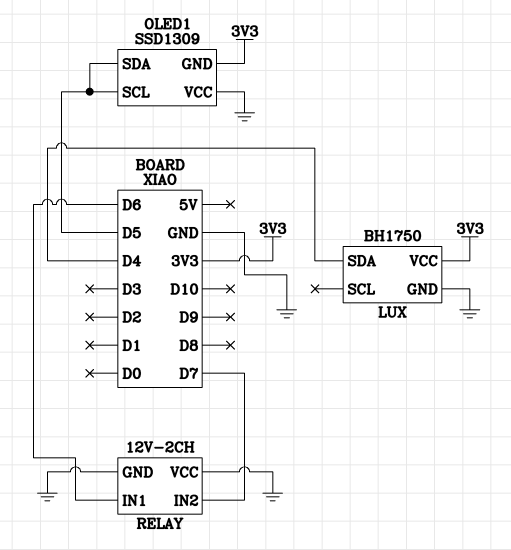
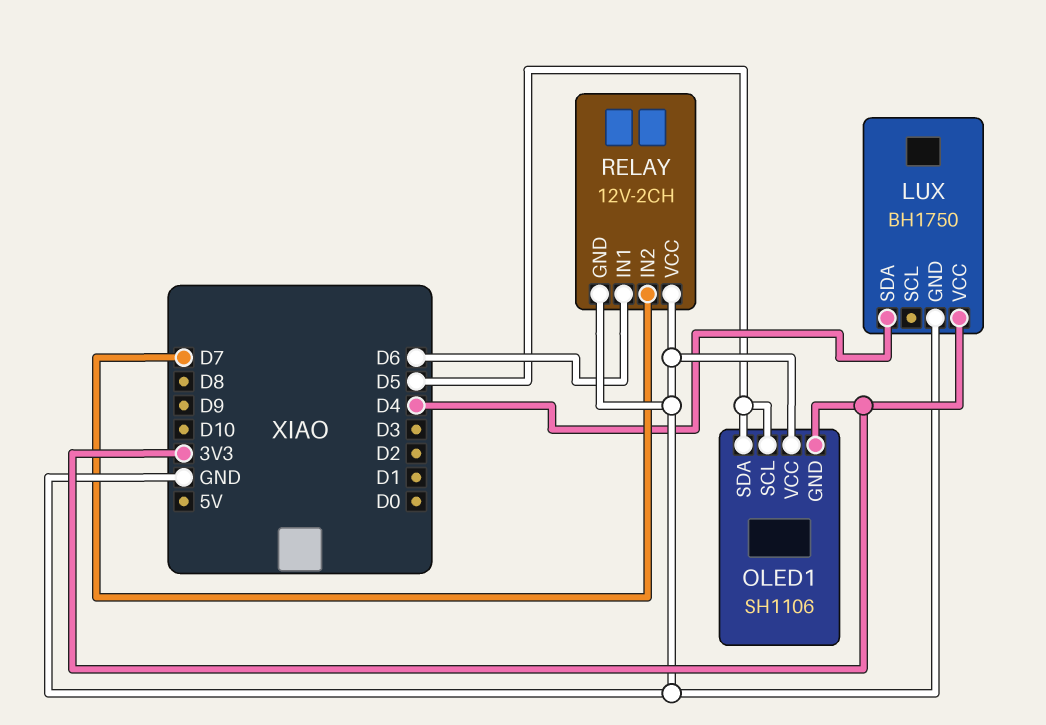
OLED1: SSD1309 -> SH1106

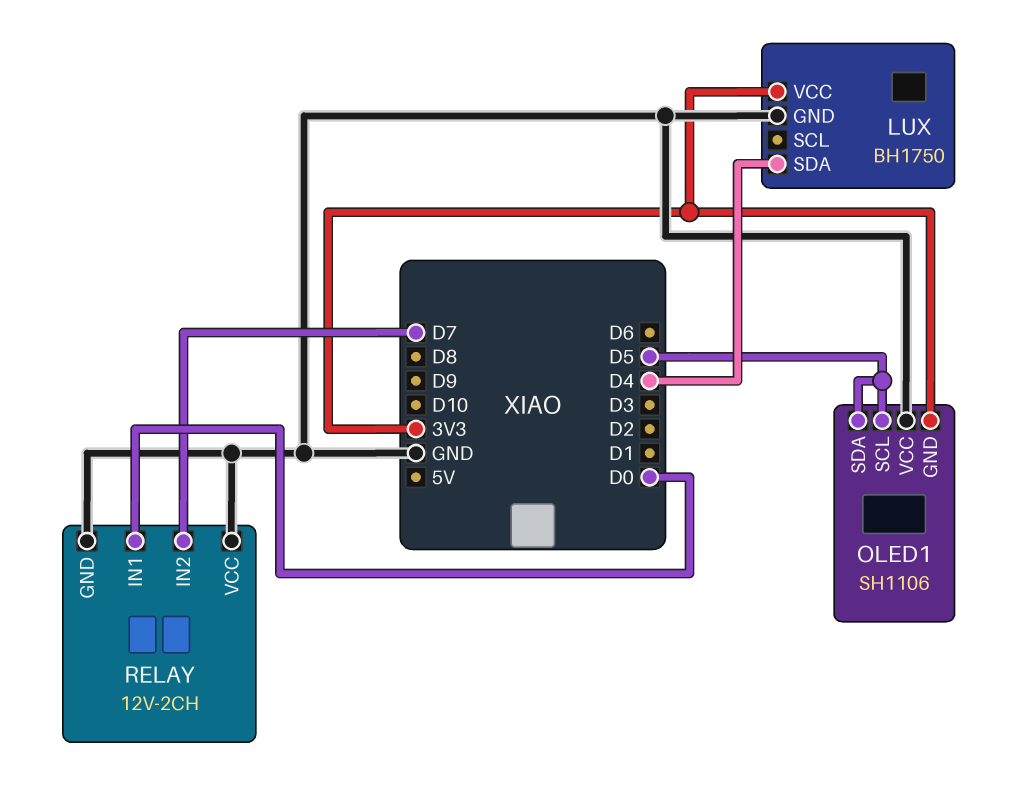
RELAY pin IN1: D6 -> D0

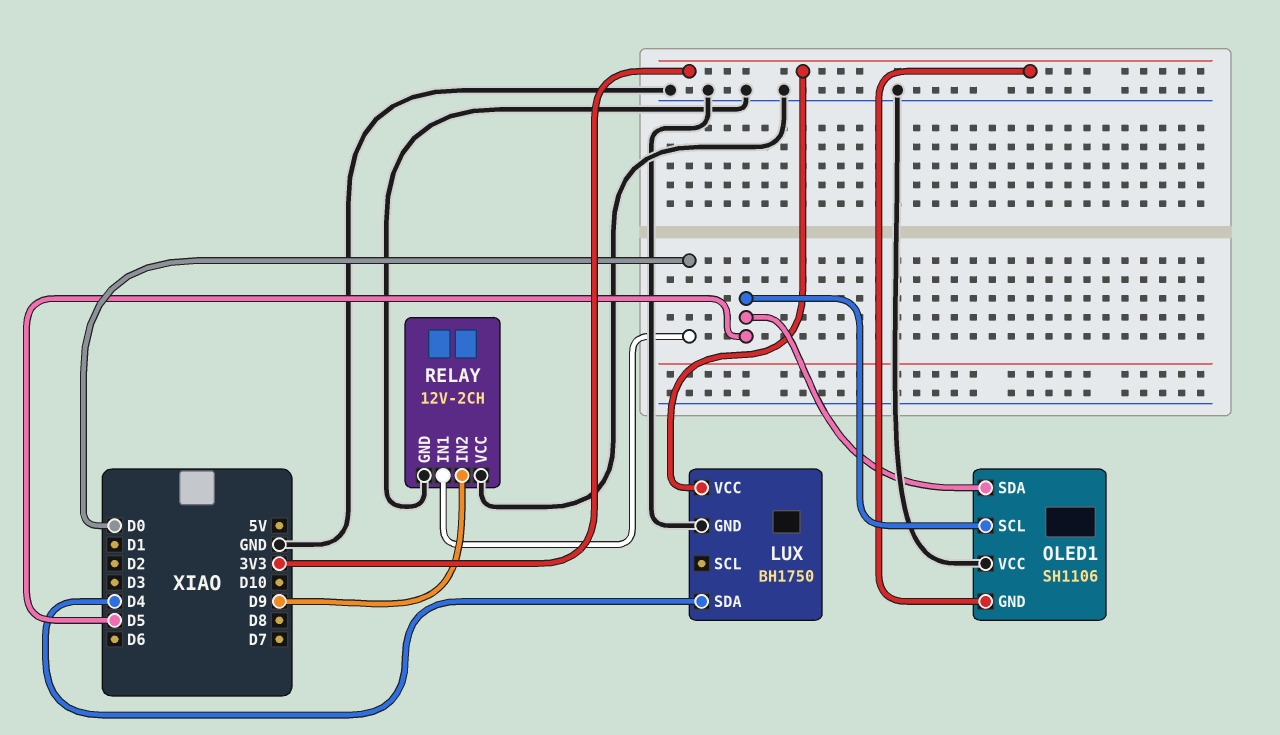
RELAY pin IN2: D7 -> D9

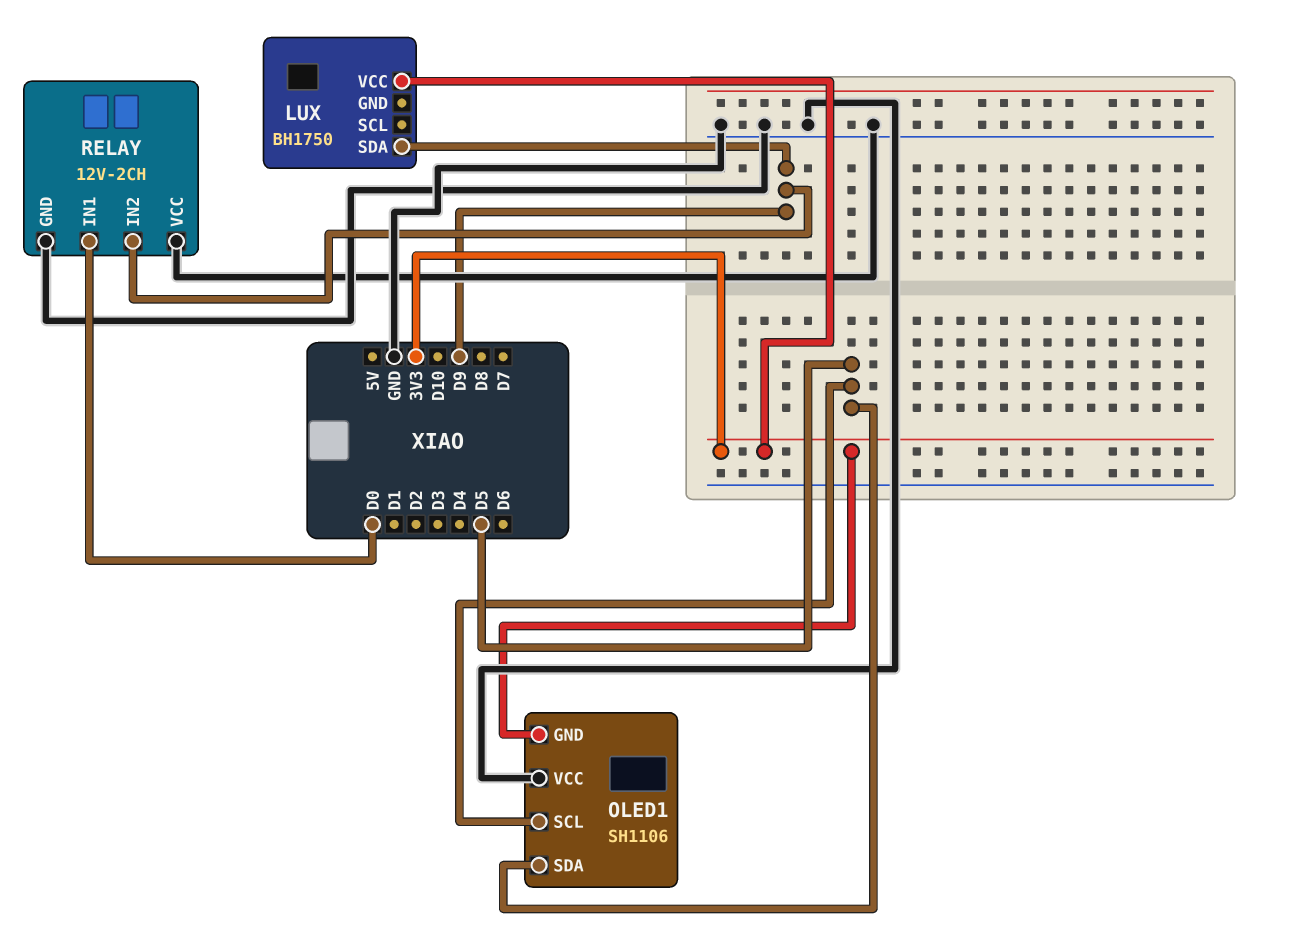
LUX pin GND: GND -> none
LUX pin SDA: D4 -> D9

